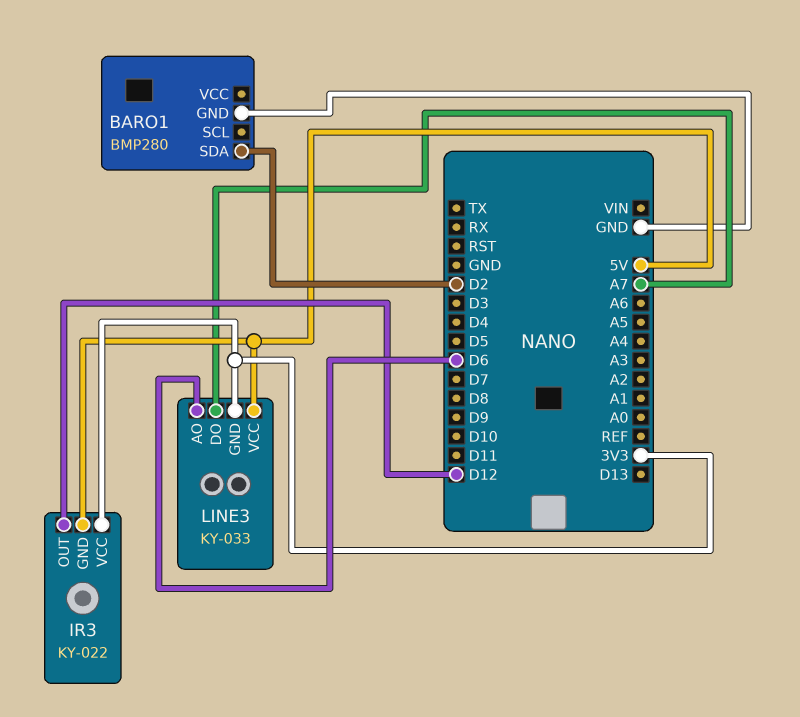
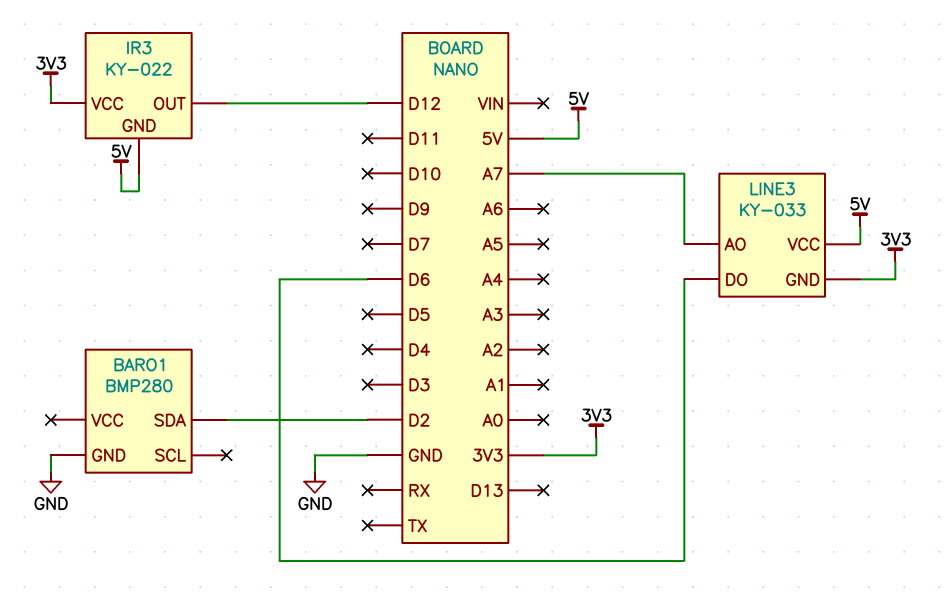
LINE3 pin AO: D6 -> A7
LINE3 pin DO: A7 -> D6

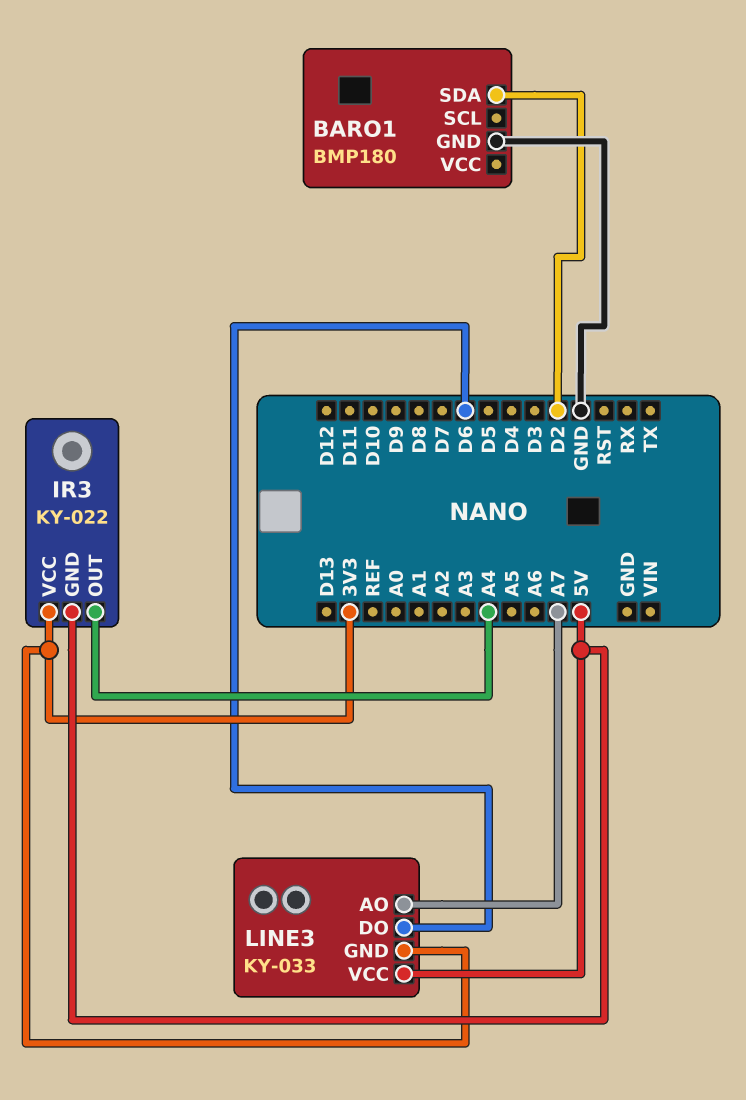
BARO1: BMP280 -> BMP180
IR3 pin OUT: D12 -> A4

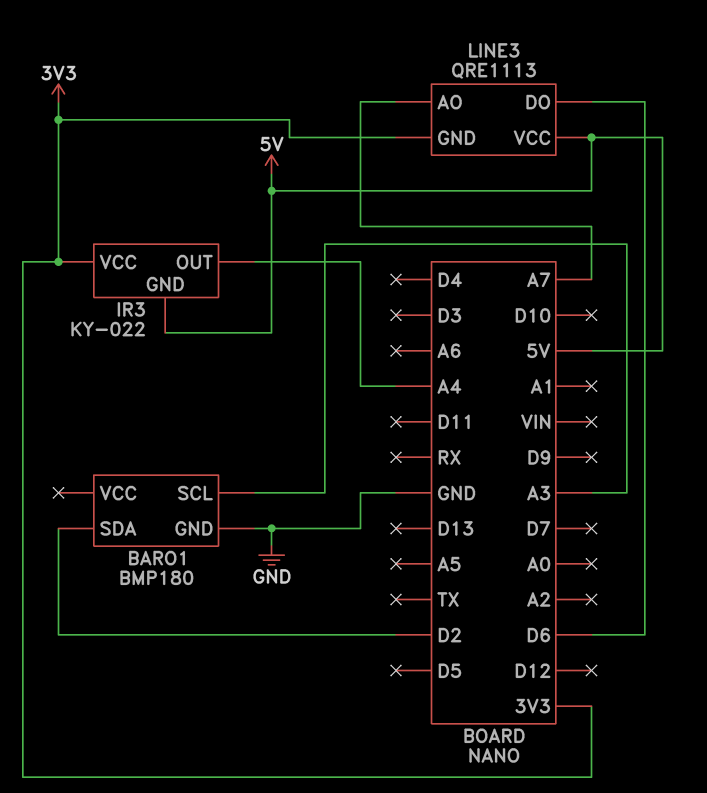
BARO1 pin SCL: none -> A3
LINE3: KY-033 -> QRE1113

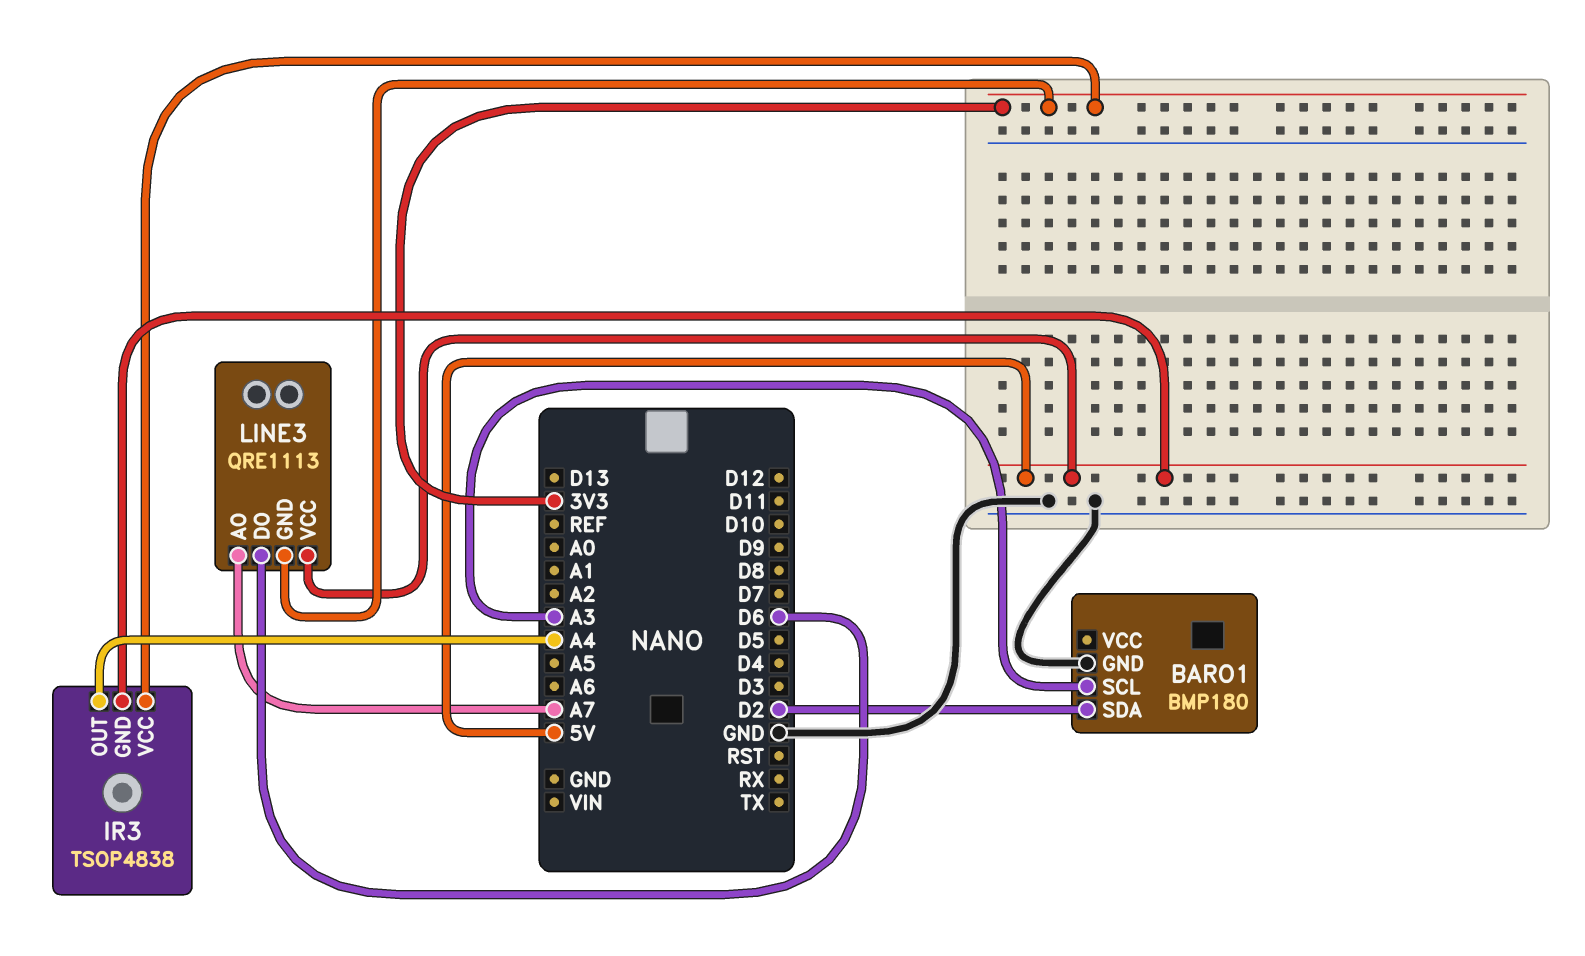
IR3: KY-022 -> TSOP4838

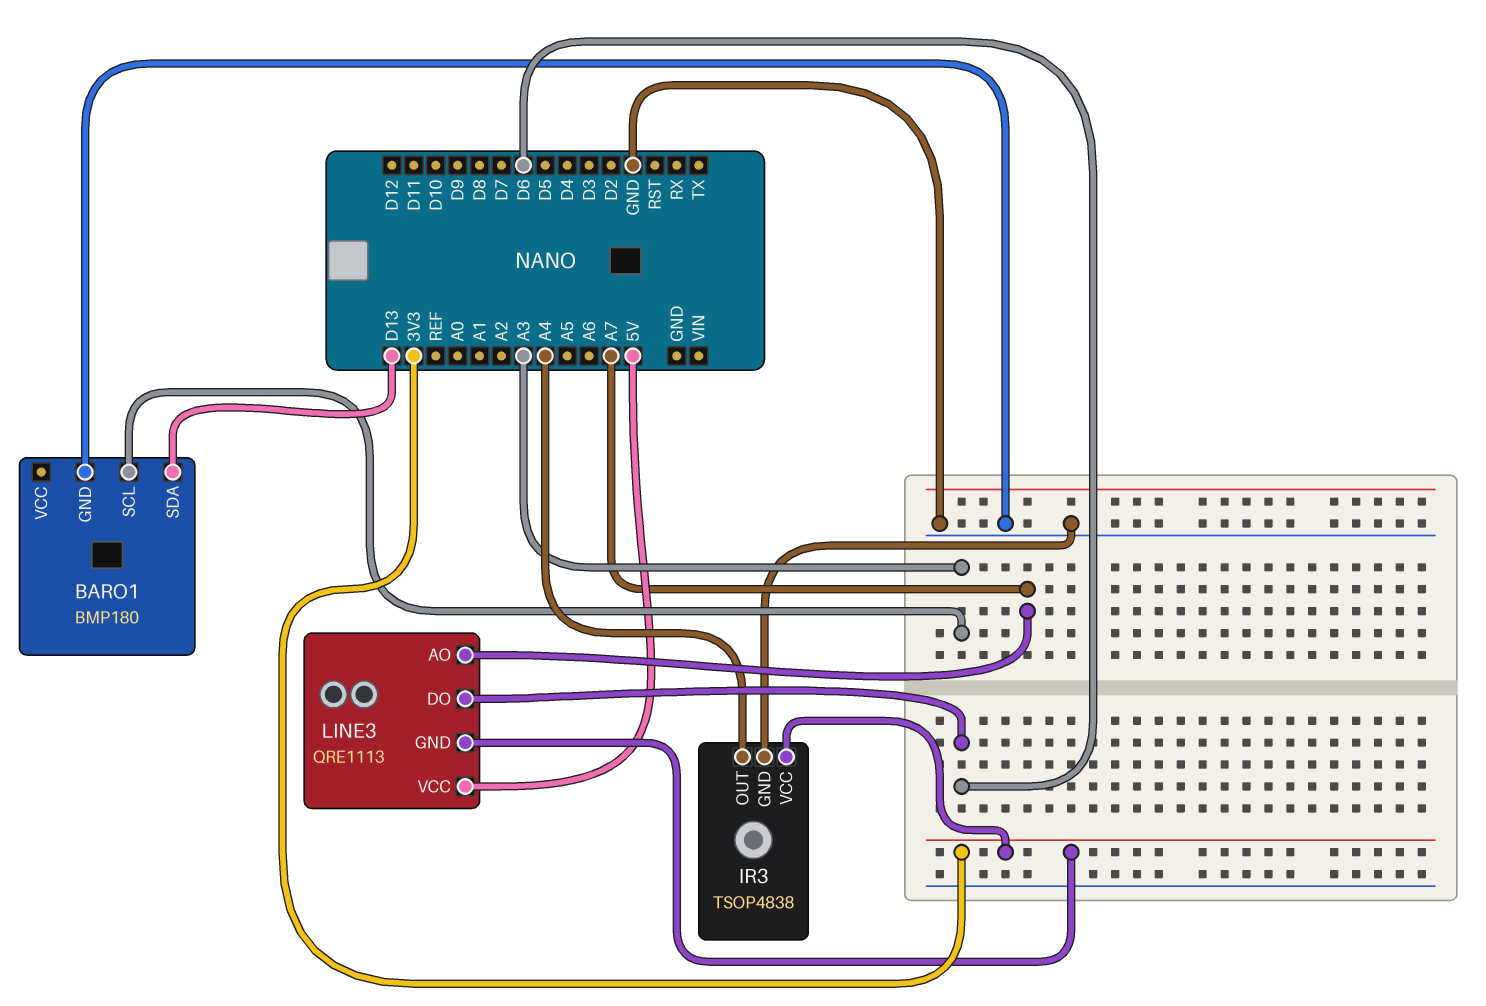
BARO1 pin SDA: D2 -> D13
IR3 pin GND: 5V -> GND

